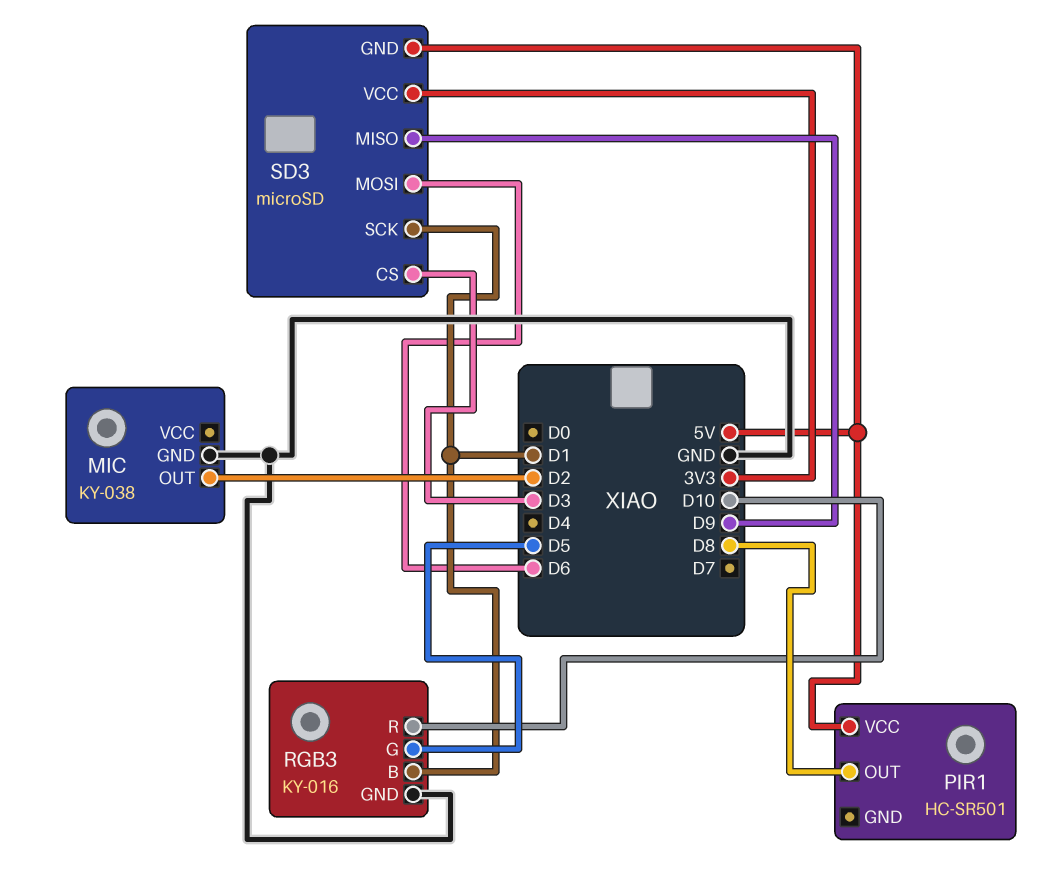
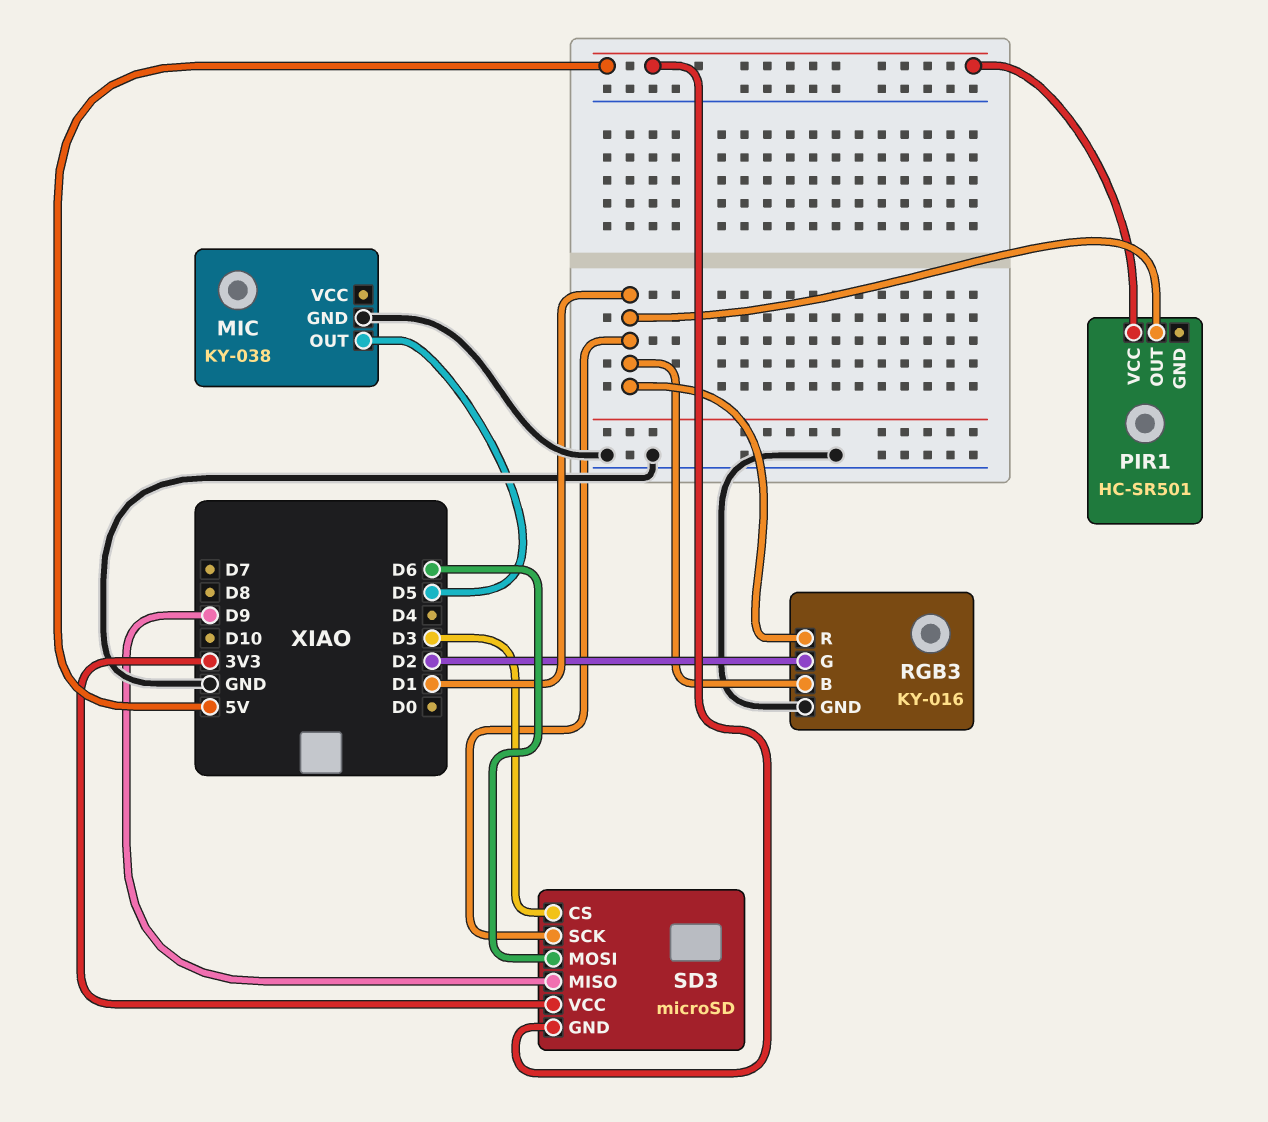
MIC pin OUT: D2 -> D5
PIR1 pin OUT: D8 -> D1
RGB3 pin G: D5 -> D2
RGB3 pin R: D10 -> D1

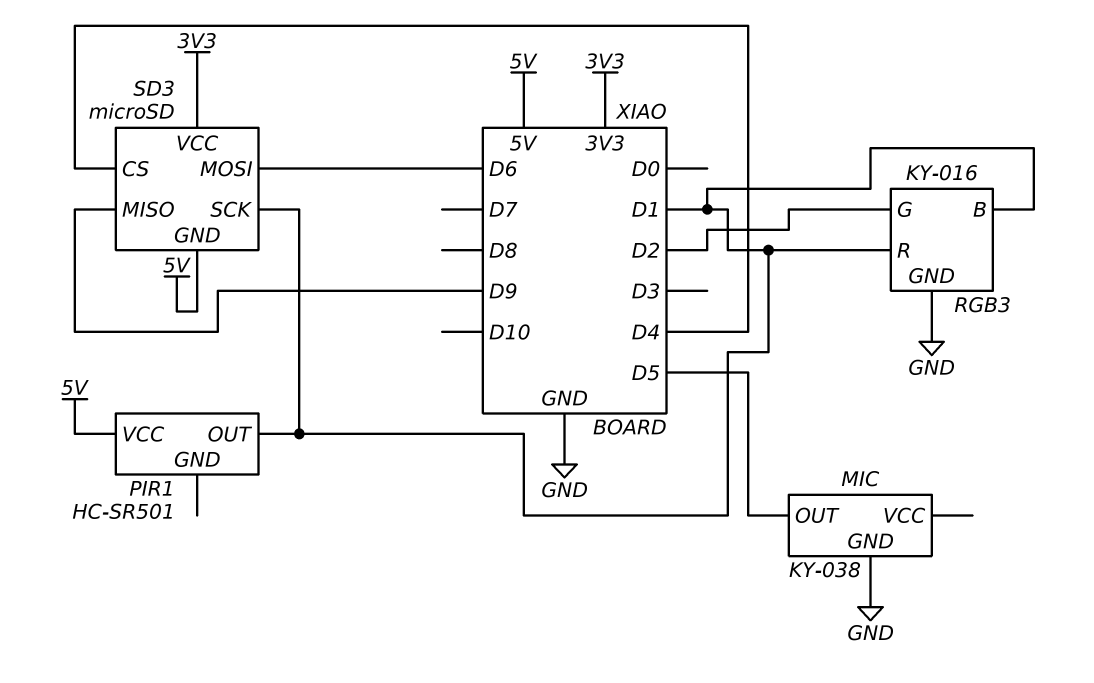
SD3 pin CS: D3 -> D4

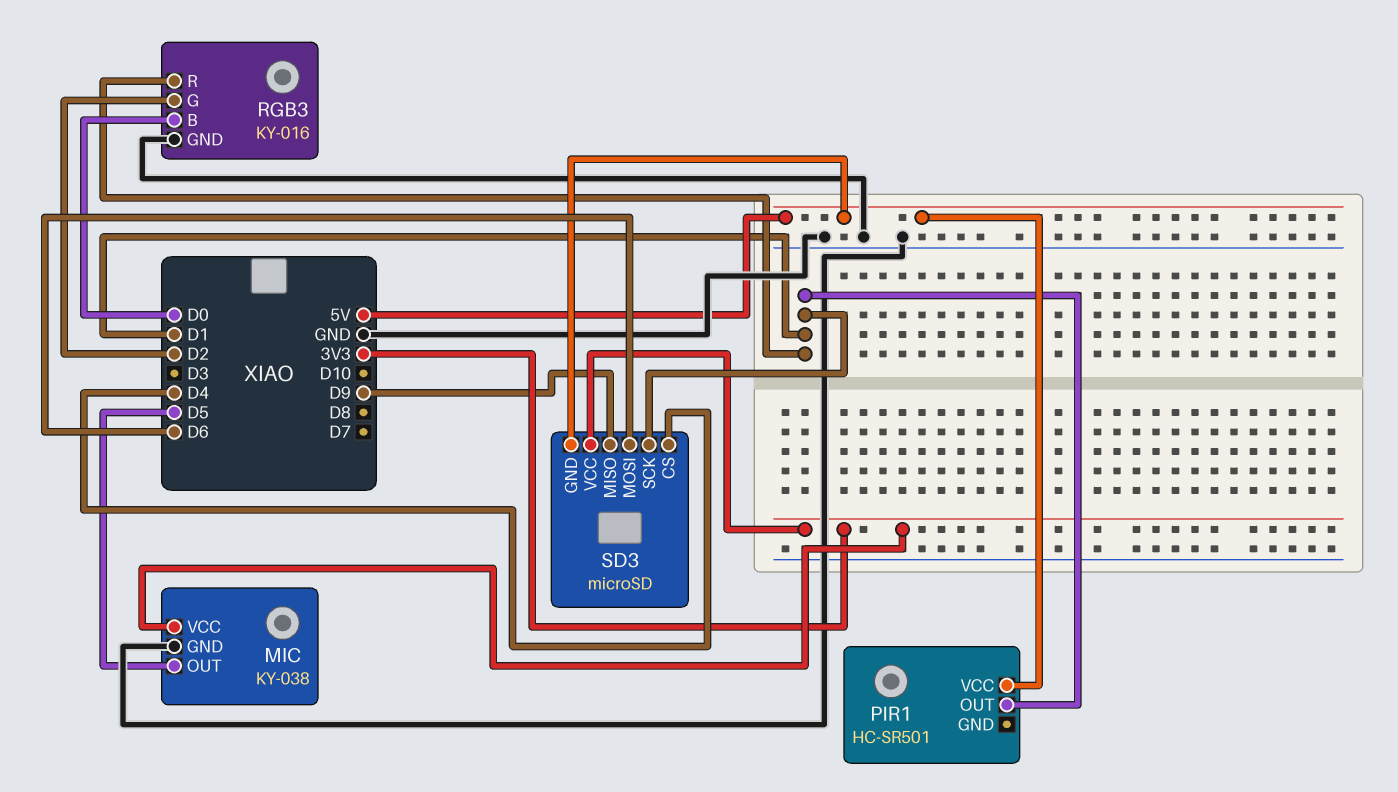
MIC pin VCC: none -> 3V3
RGB3 pin B: D1 -> D0

